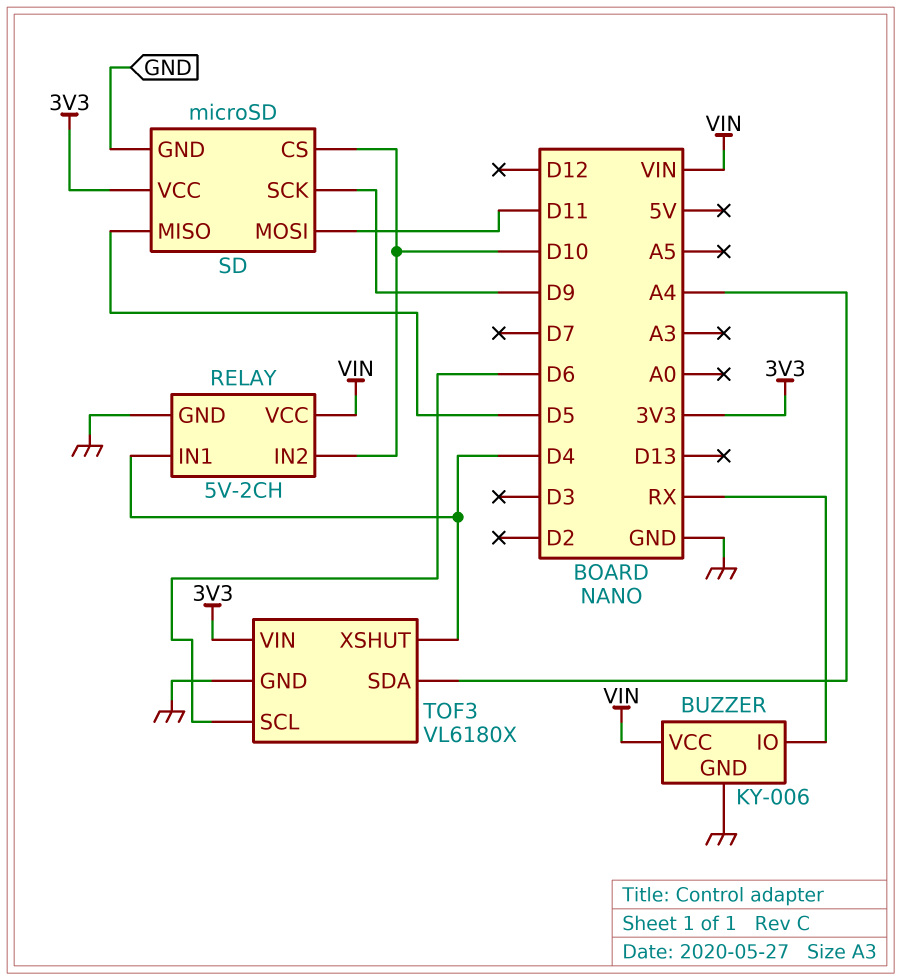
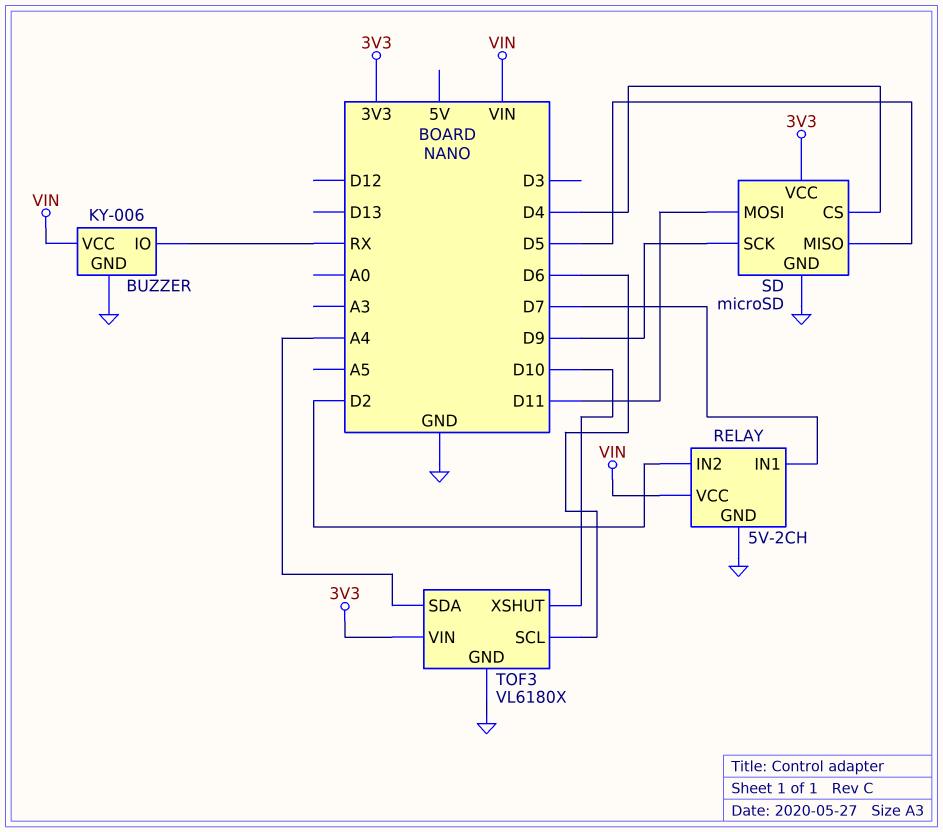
RELAY pin IN1: D4 -> D7
RELAY pin IN2: D10 -> D2
SD pin CS: D10 -> D4
TOF3 pin XSHUT: D4 -> D10

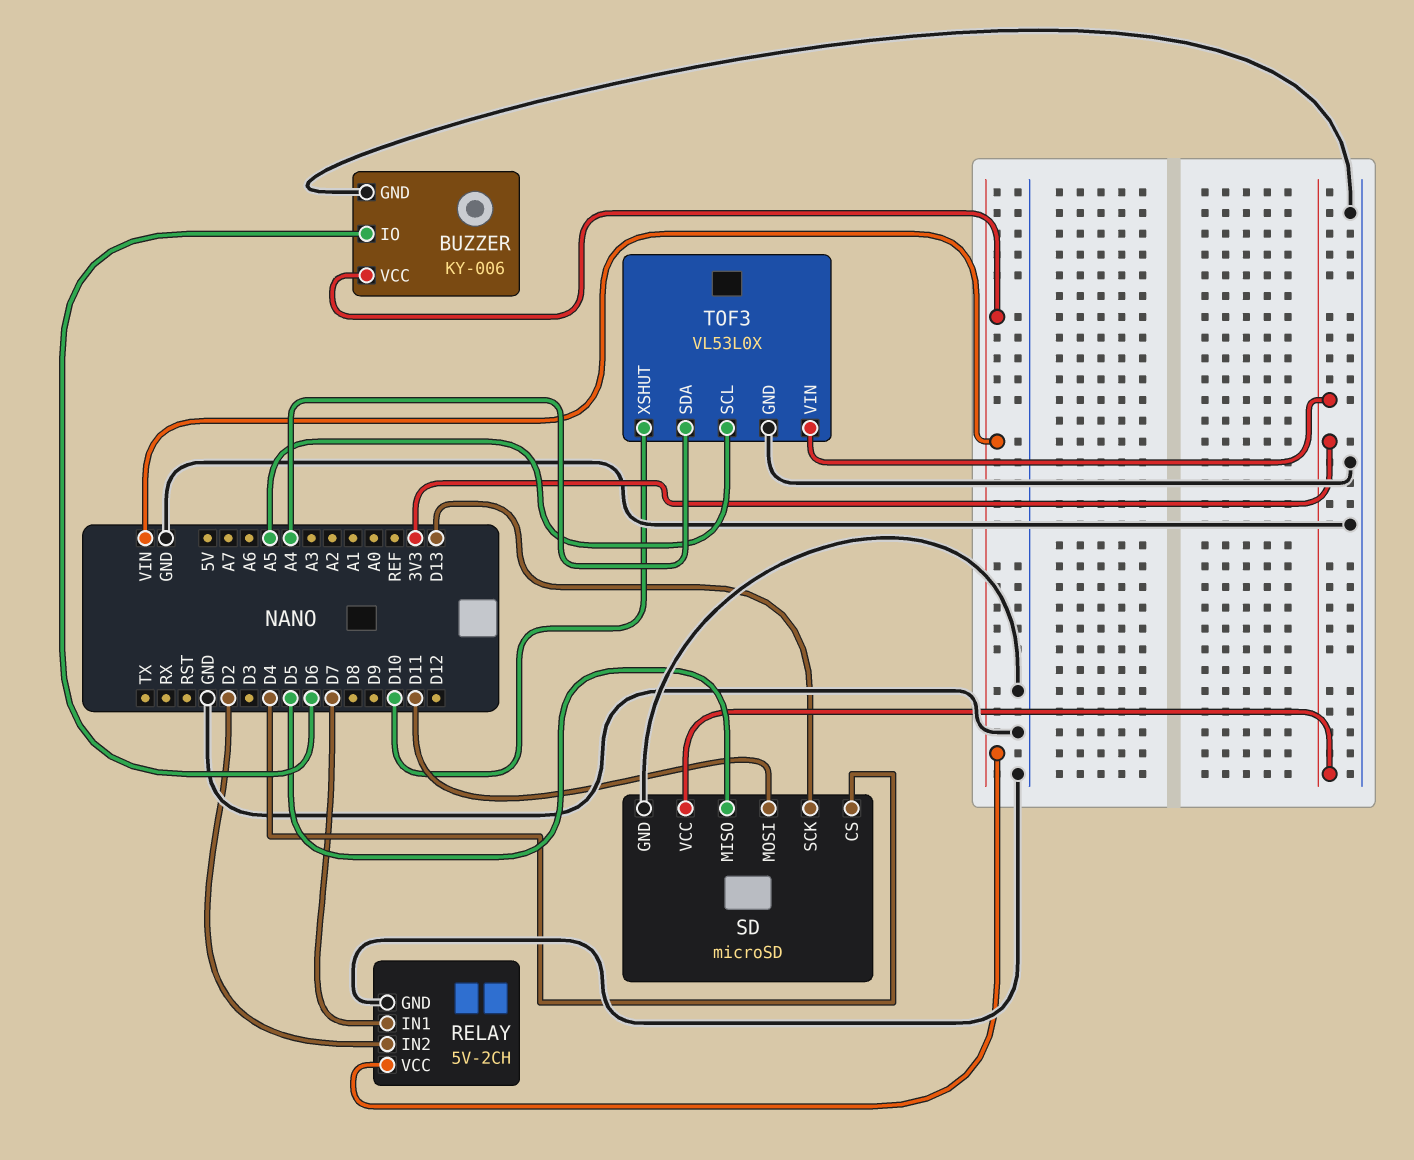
BUZZER pin IO: RX -> D6
SD pin SCK: D9 -> D13
TOF3: VL6180X -> VL53L0X
TOF3 pin SCL: D6 -> A5

